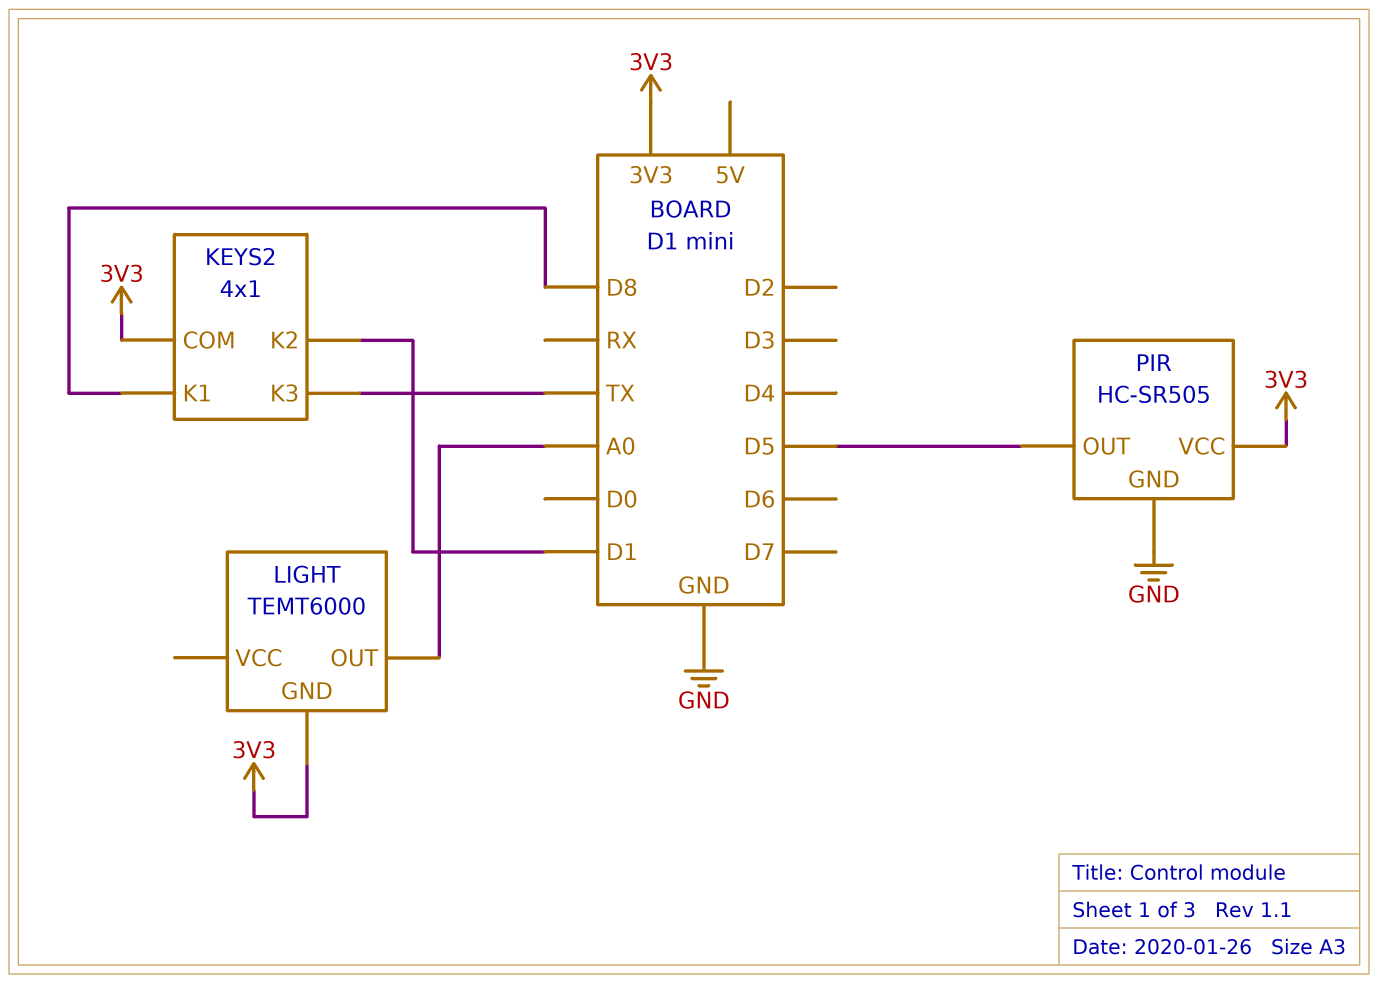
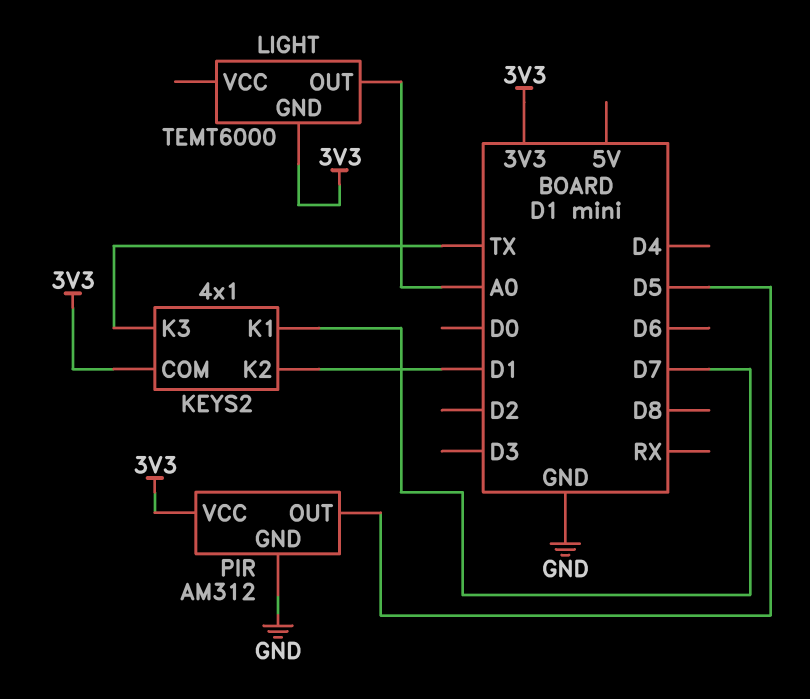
KEYS2 pin K1: D8 -> D7
PIR: HC-SR505 -> AM312

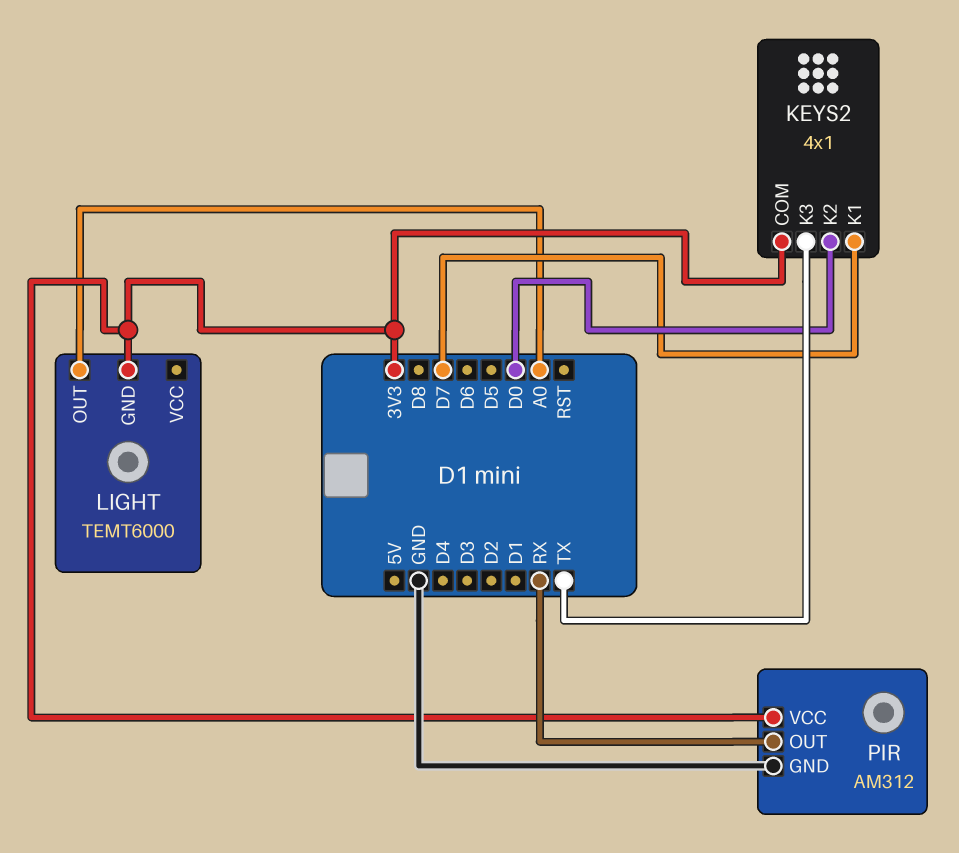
KEYS2 pin K2: D1 -> D0
PIR pin OUT: D5 -> RX

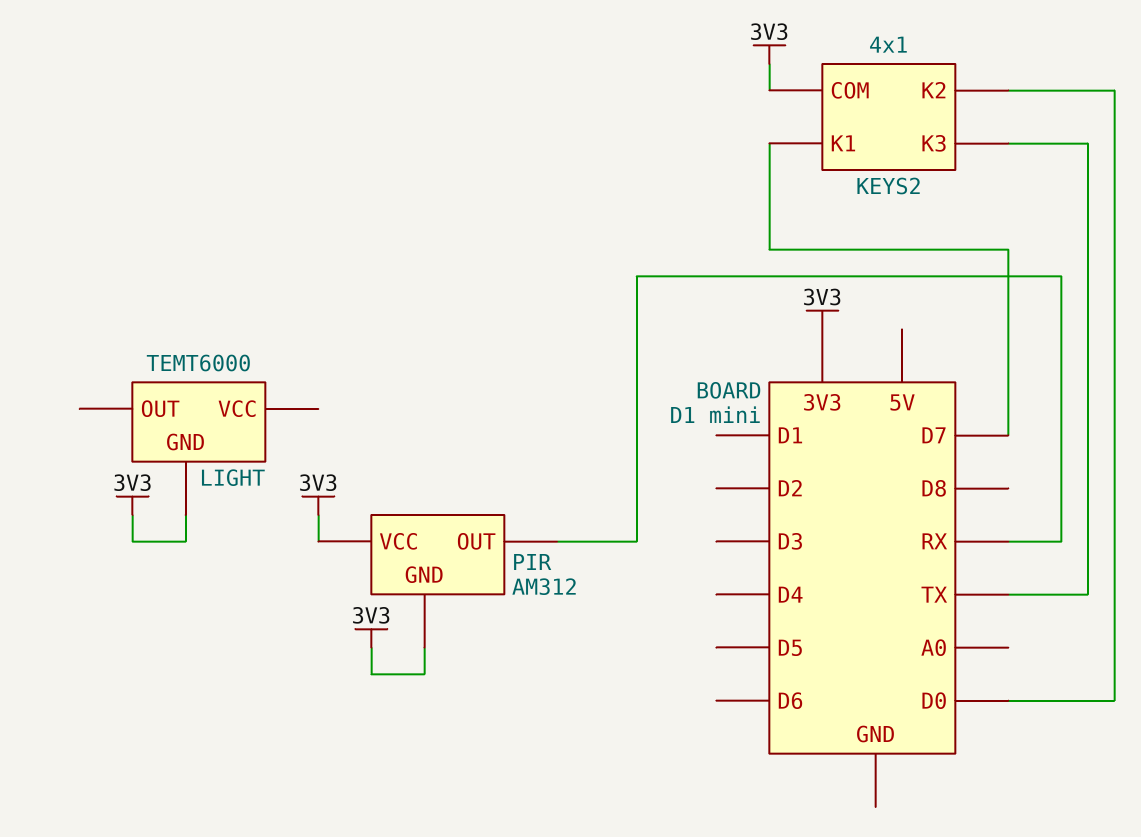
LIGHT pin OUT: A0 -> none
PIR pin GND: GND -> 3V3

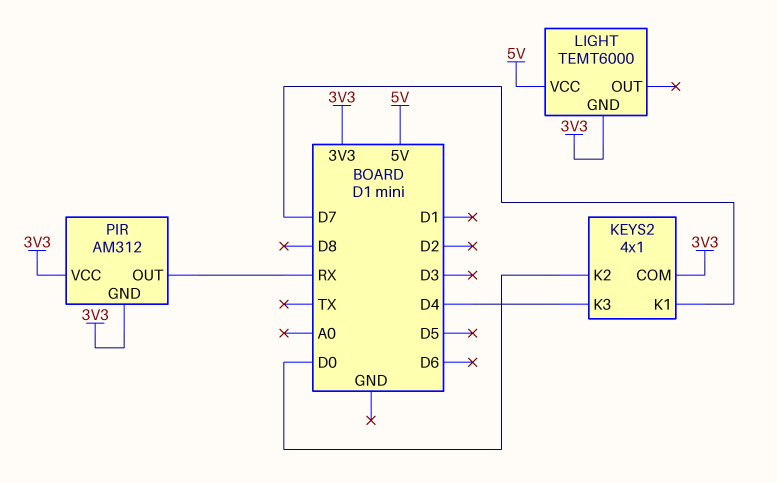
KEYS2 pin K3: TX -> D4
LIGHT pin VCC: none -> 5V

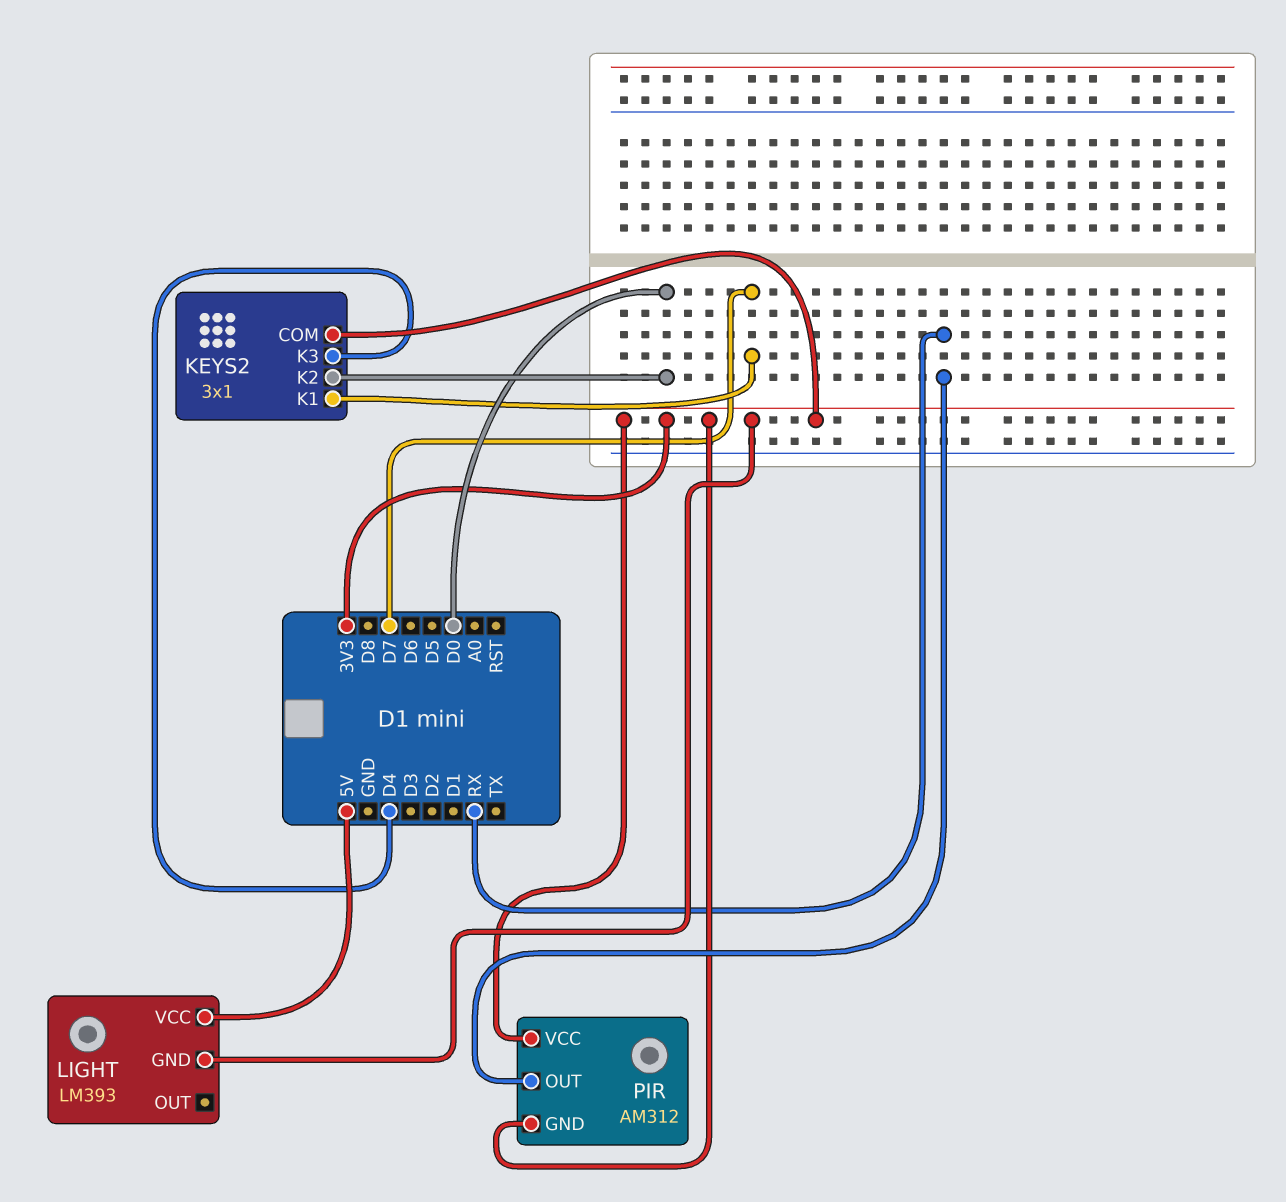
KEYS2: 4x1 -> 3x1
LIGHT: TEMT6000 -> LM393

